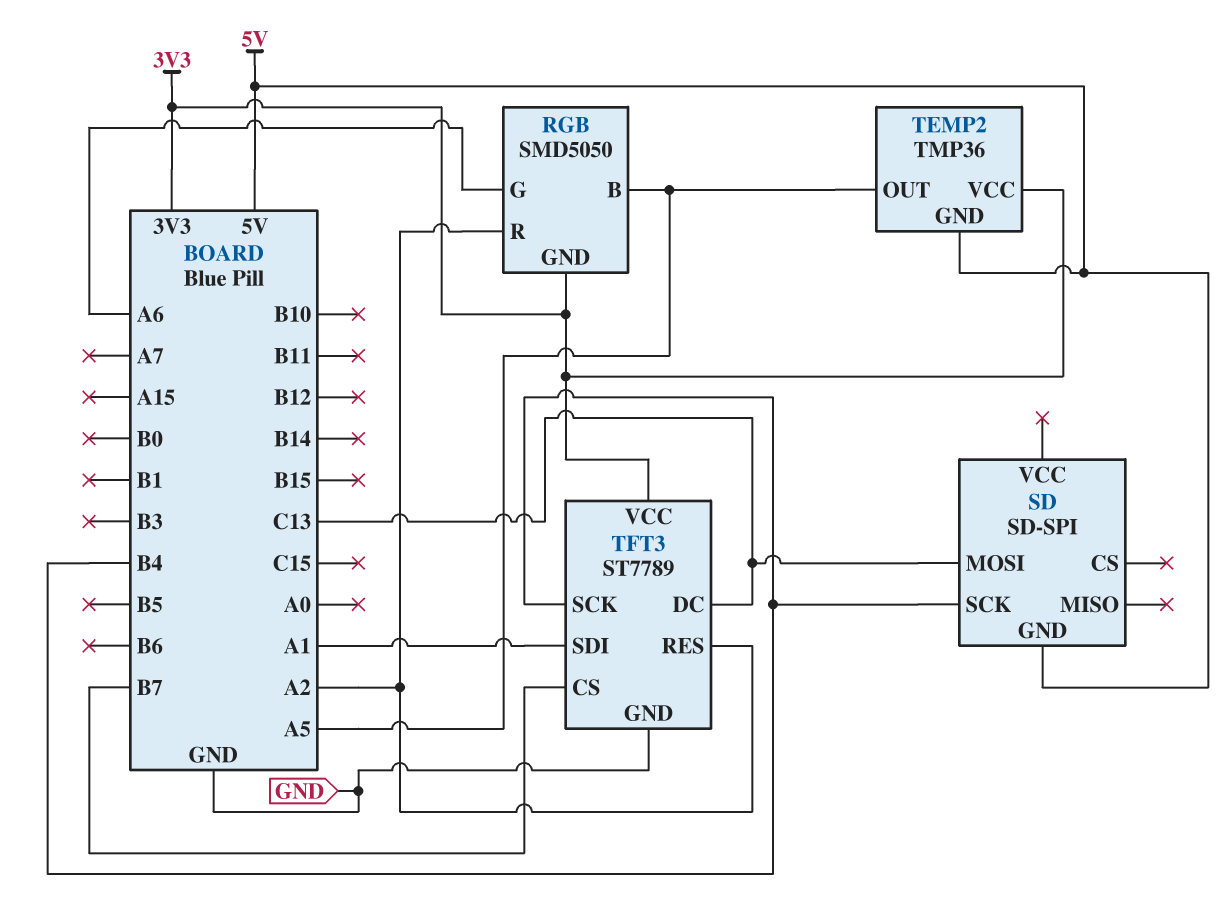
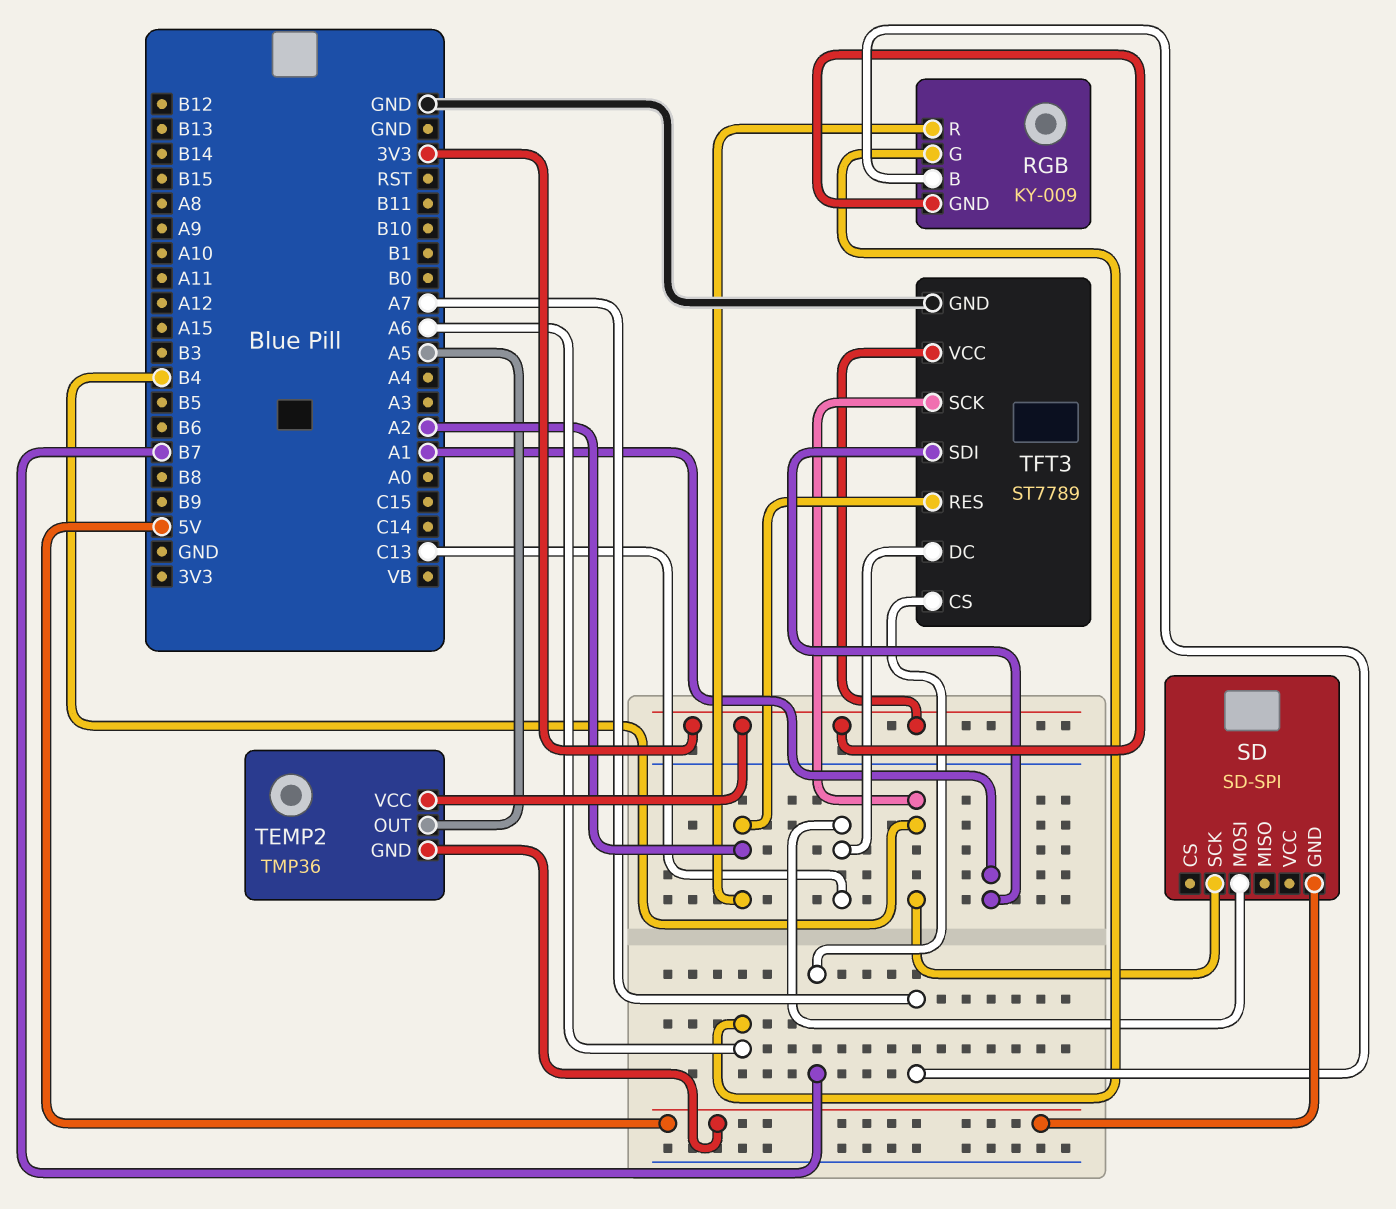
RGB: SMD5050 -> KY-009
RGB pin B: A5 -> A7

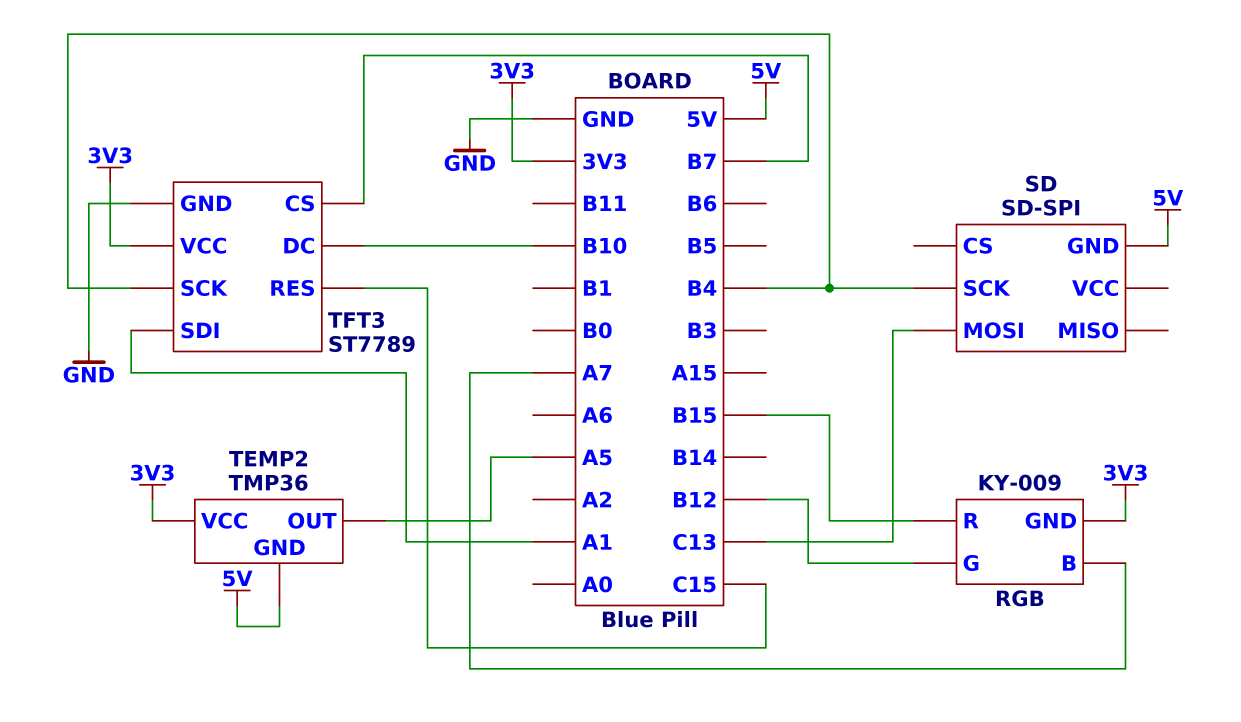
RGB pin G: A6 -> B12
RGB pin R: A2 -> B15
TFT3 pin DC: C13 -> B10
TFT3 pin RES: A2 -> C15

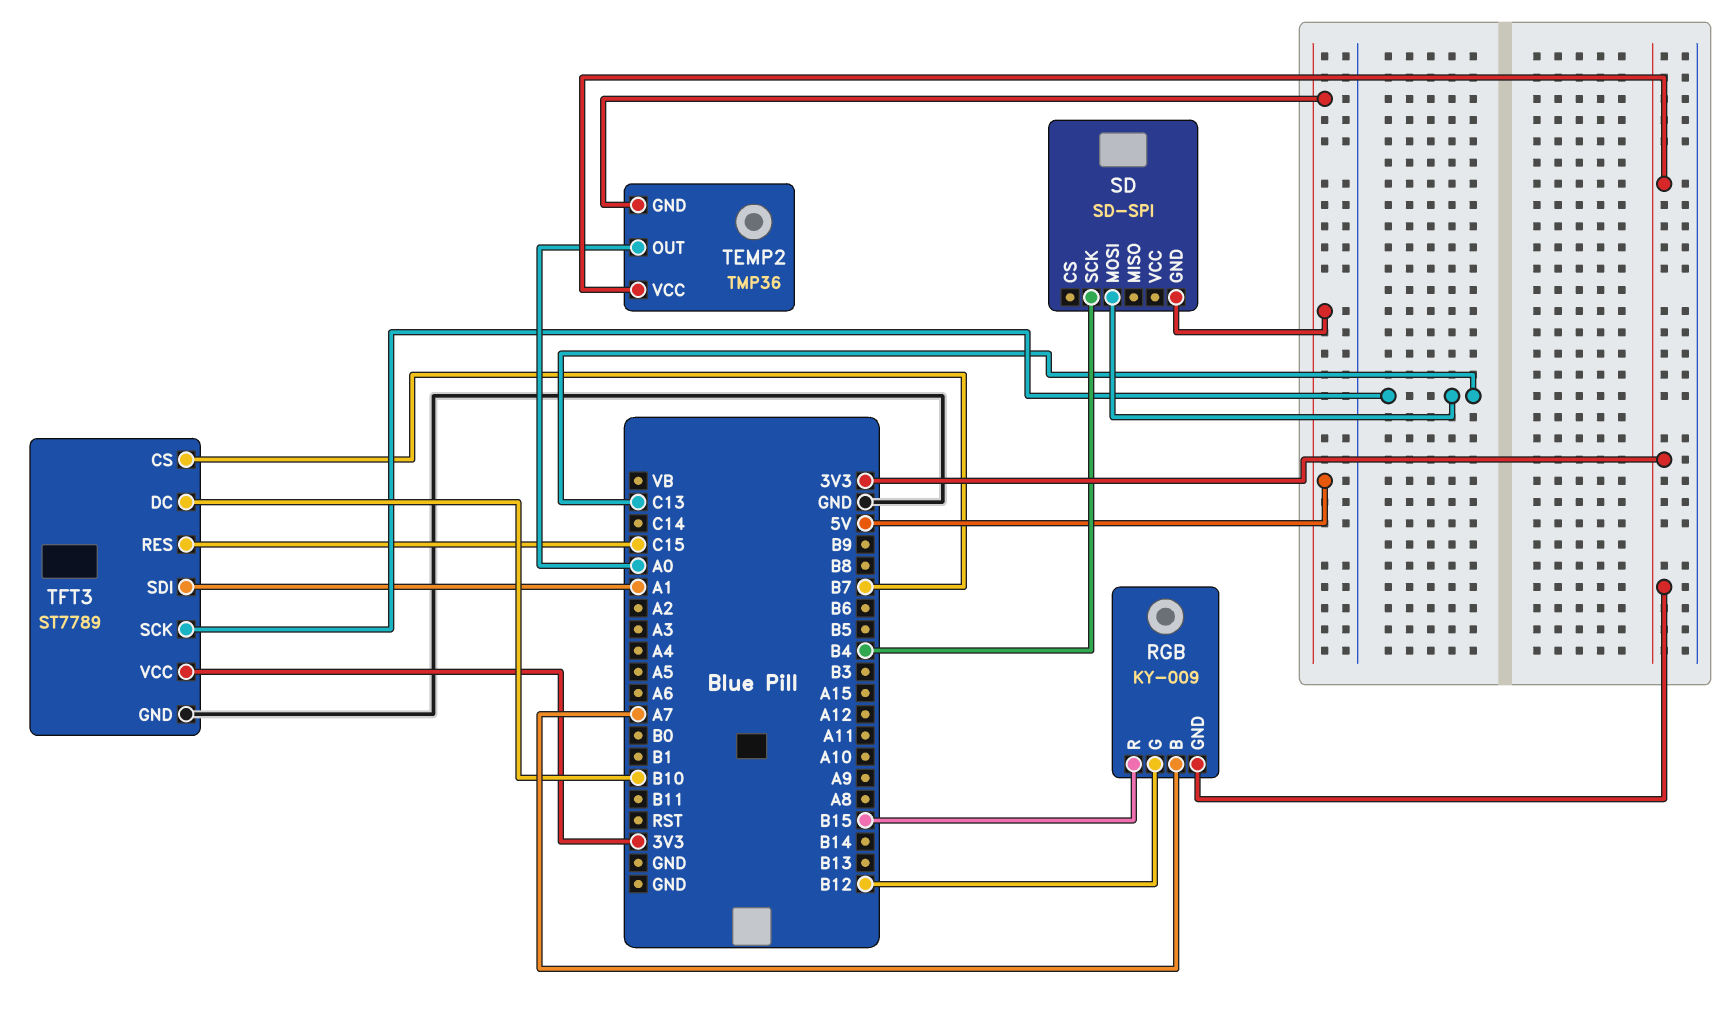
TEMP2 pin OUT: A5 -> A0
TFT3 pin SCK: B4 -> C13

